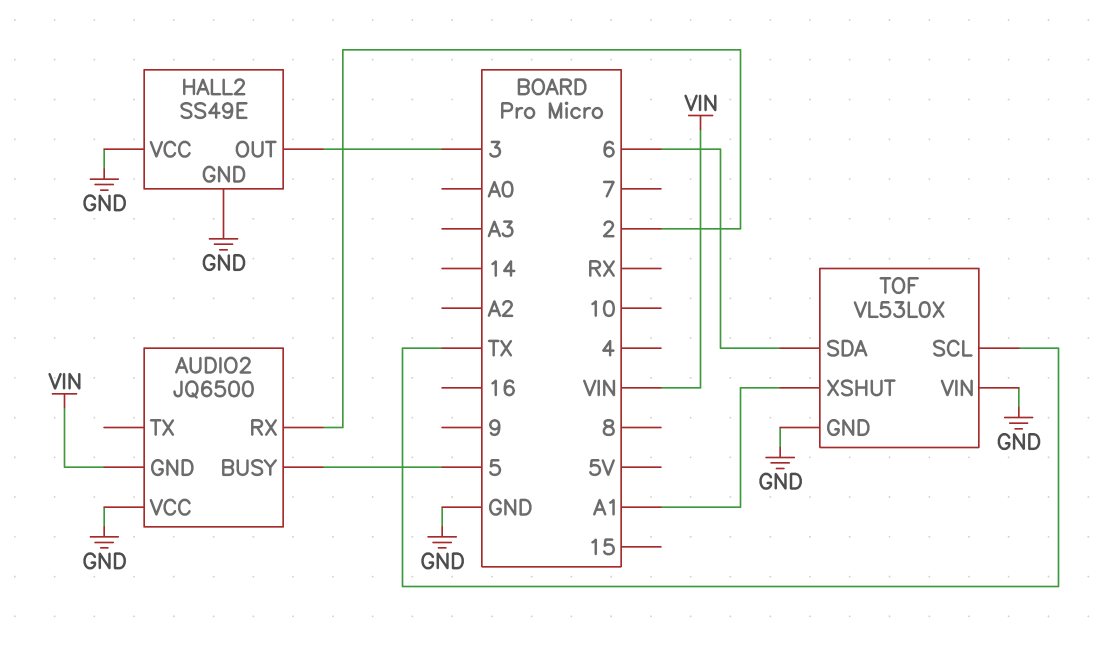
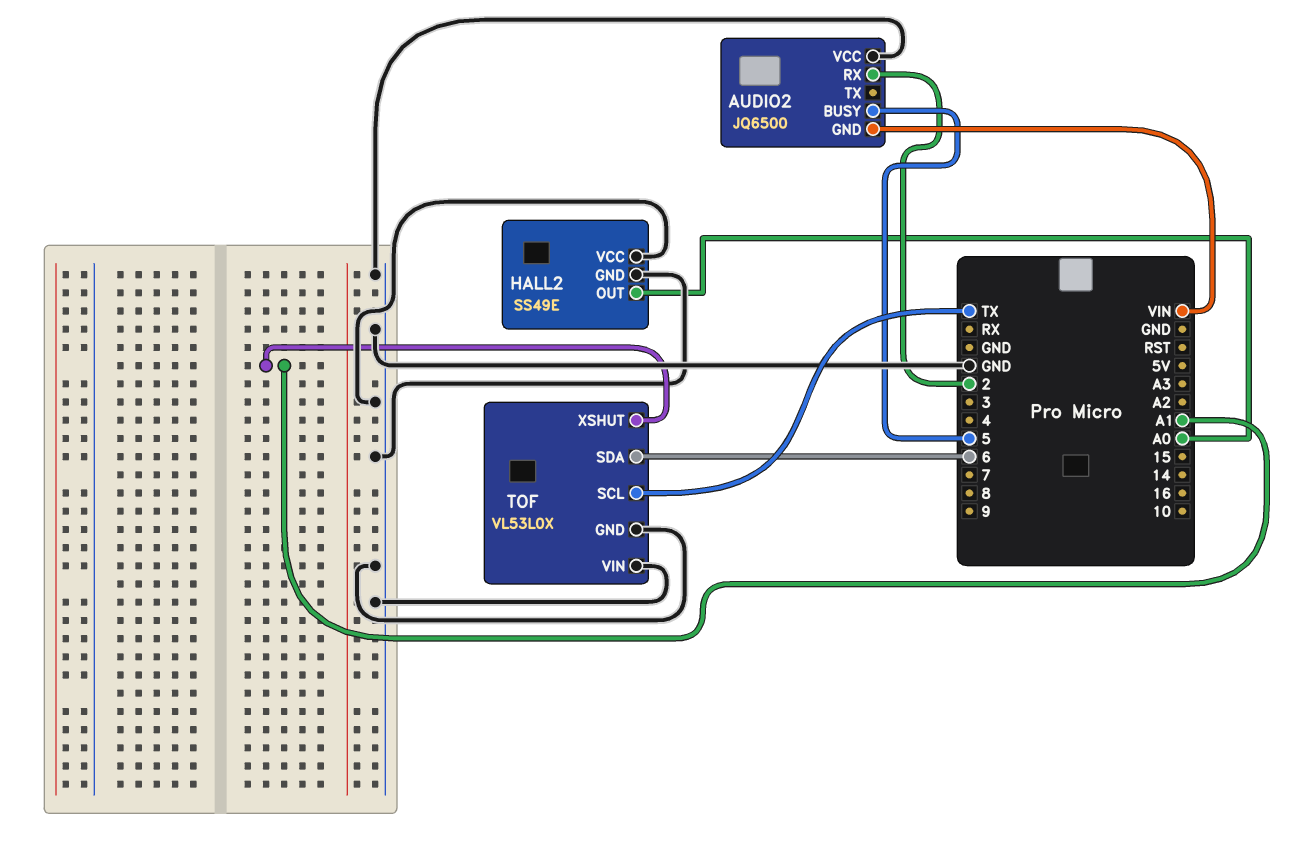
HALL2 pin OUT: 3 -> A0

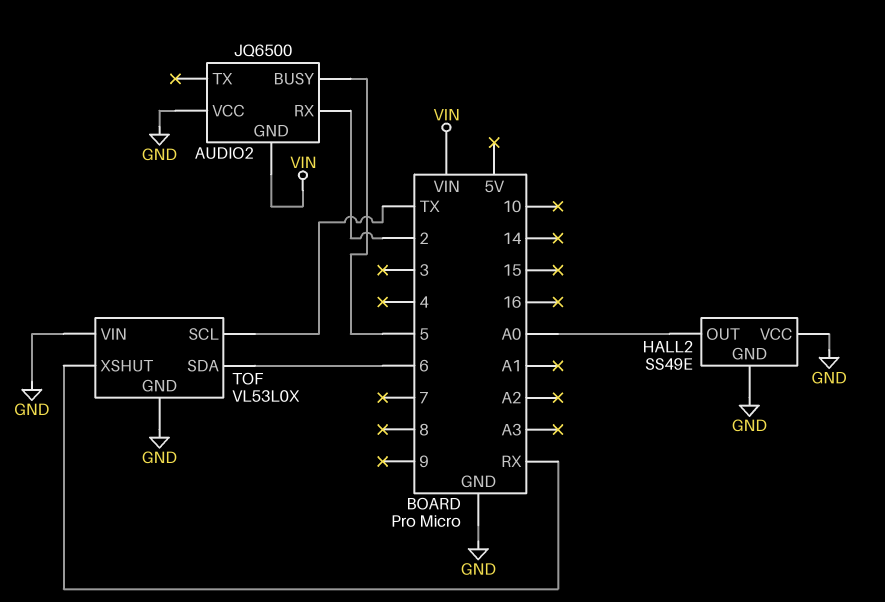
TOF pin XSHUT: A1 -> RX

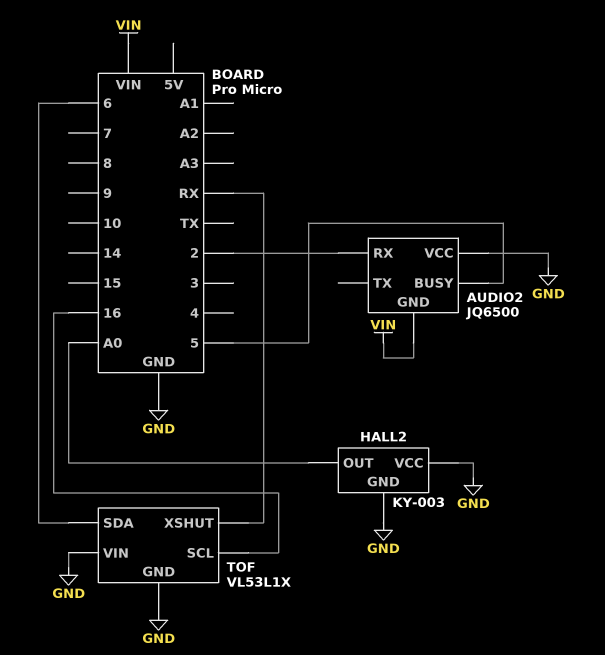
HALL2: SS49E -> KY-003
TOF: VL53L0X -> VL53L1X
TOF pin SCL: TX -> 16

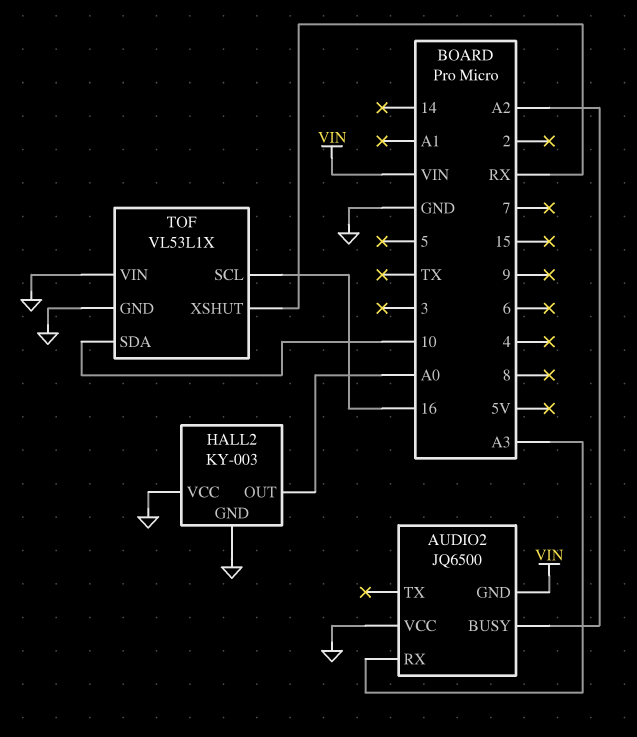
AUDIO2 pin BUSY: 5 -> A2
AUDIO2 pin RX: 2 -> A3
TOF pin SDA: 6 -> 10

